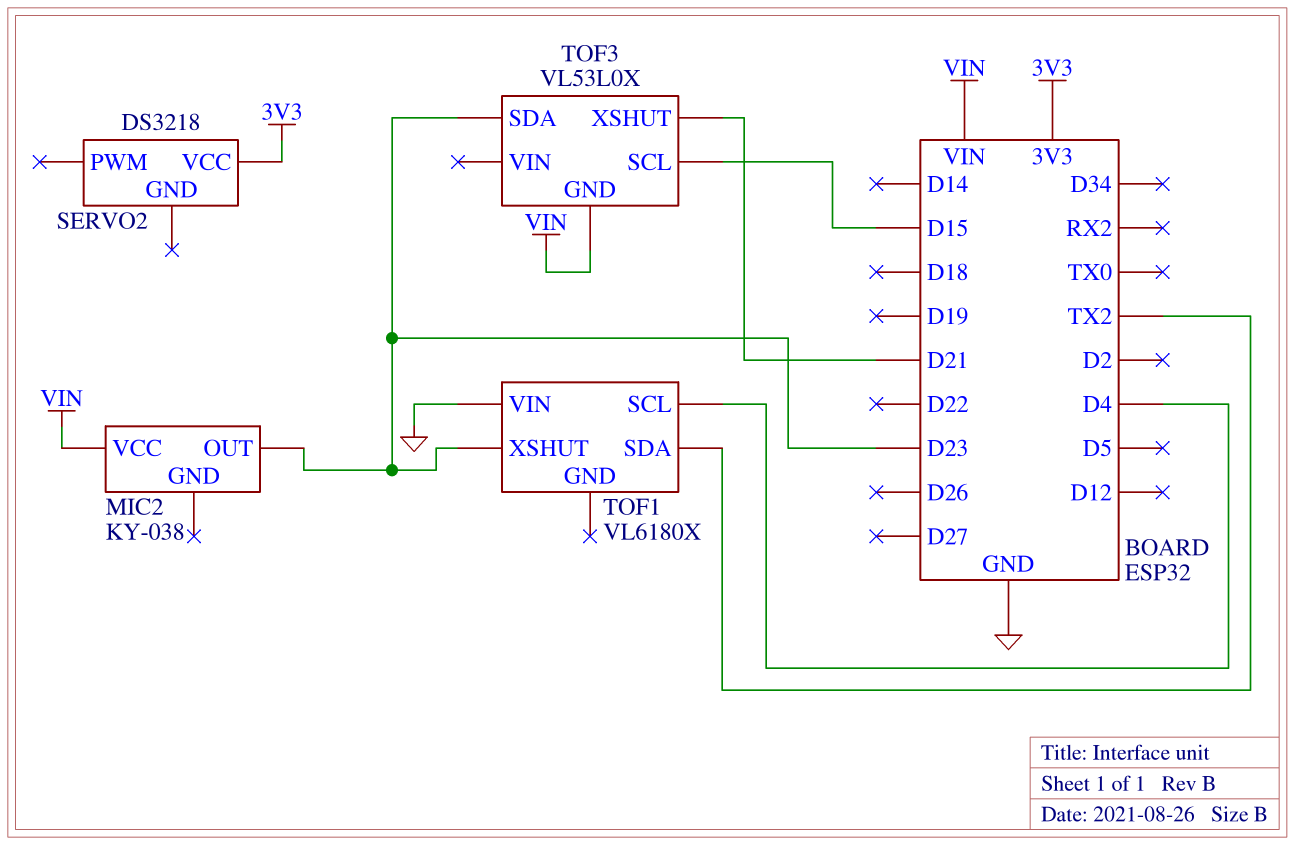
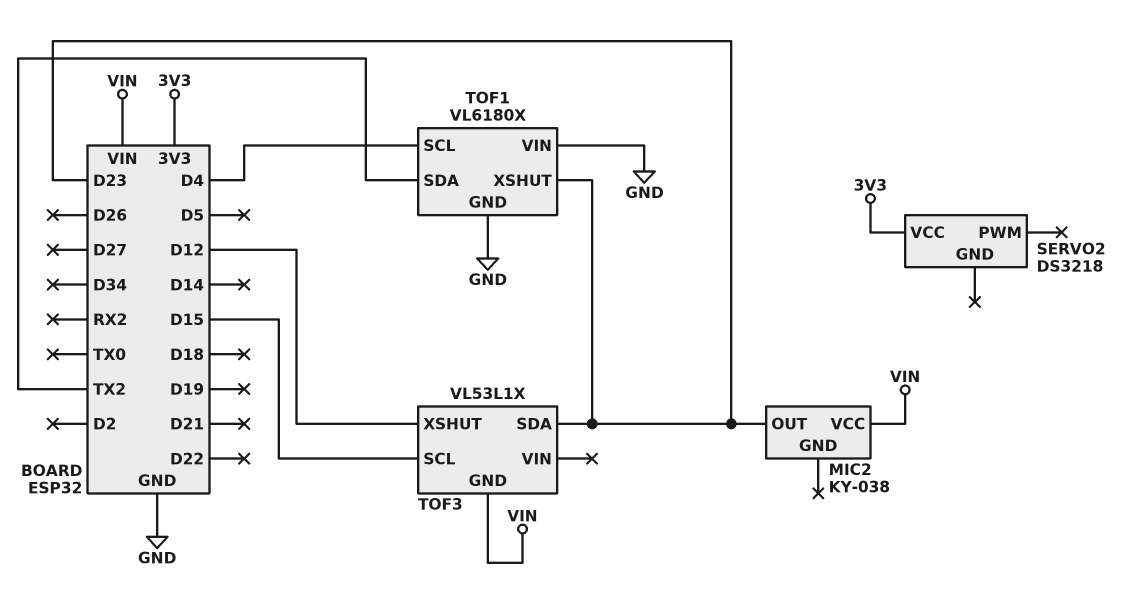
TOF1 pin GND: none -> GND
TOF3: VL53L0X -> VL53L1X
TOF3 pin XSHUT: D21 -> D12

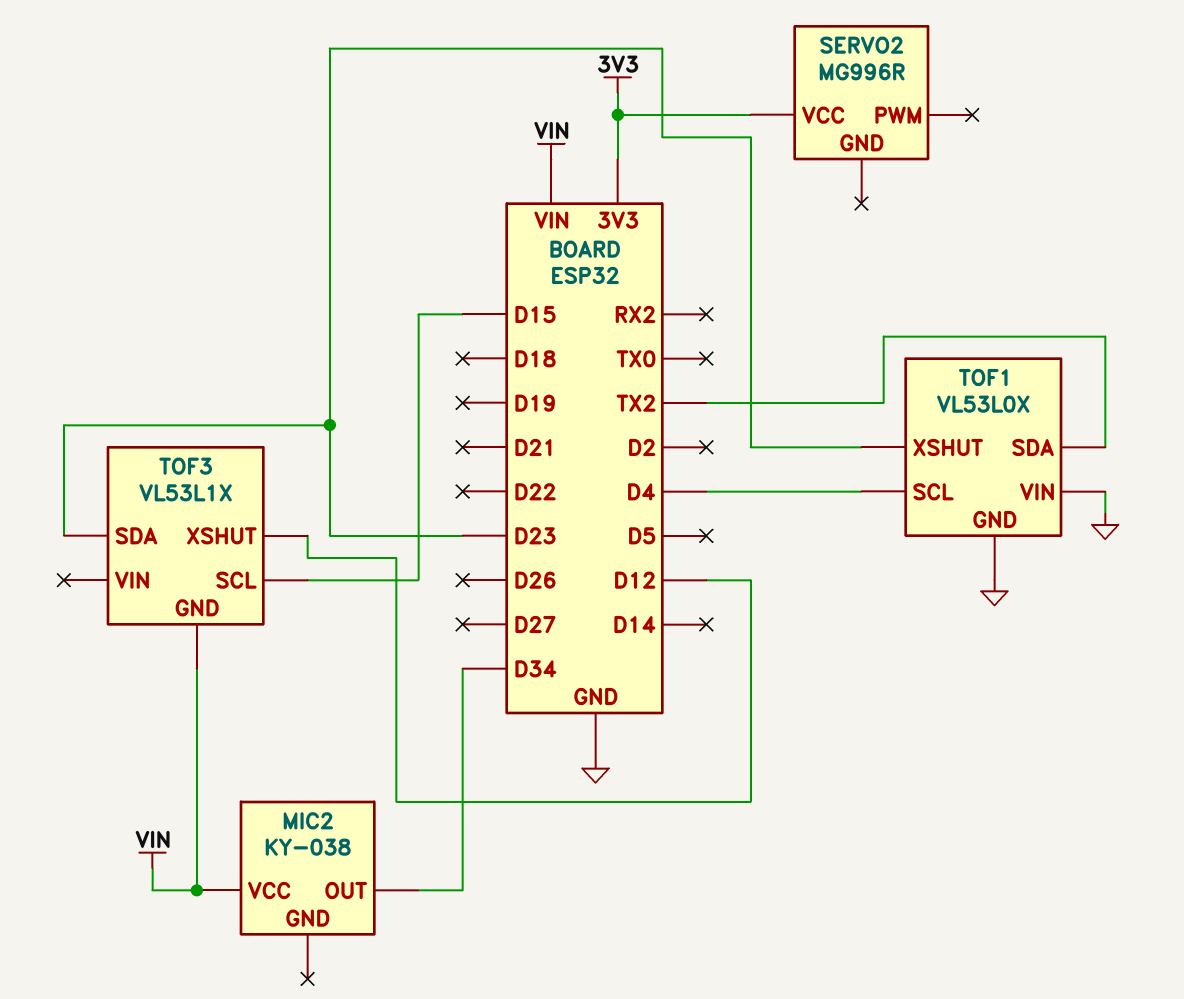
MIC2 pin OUT: D23 -> D34
SERVO2: DS3218 -> MG996R
TOF1: VL6180X -> VL53L0X

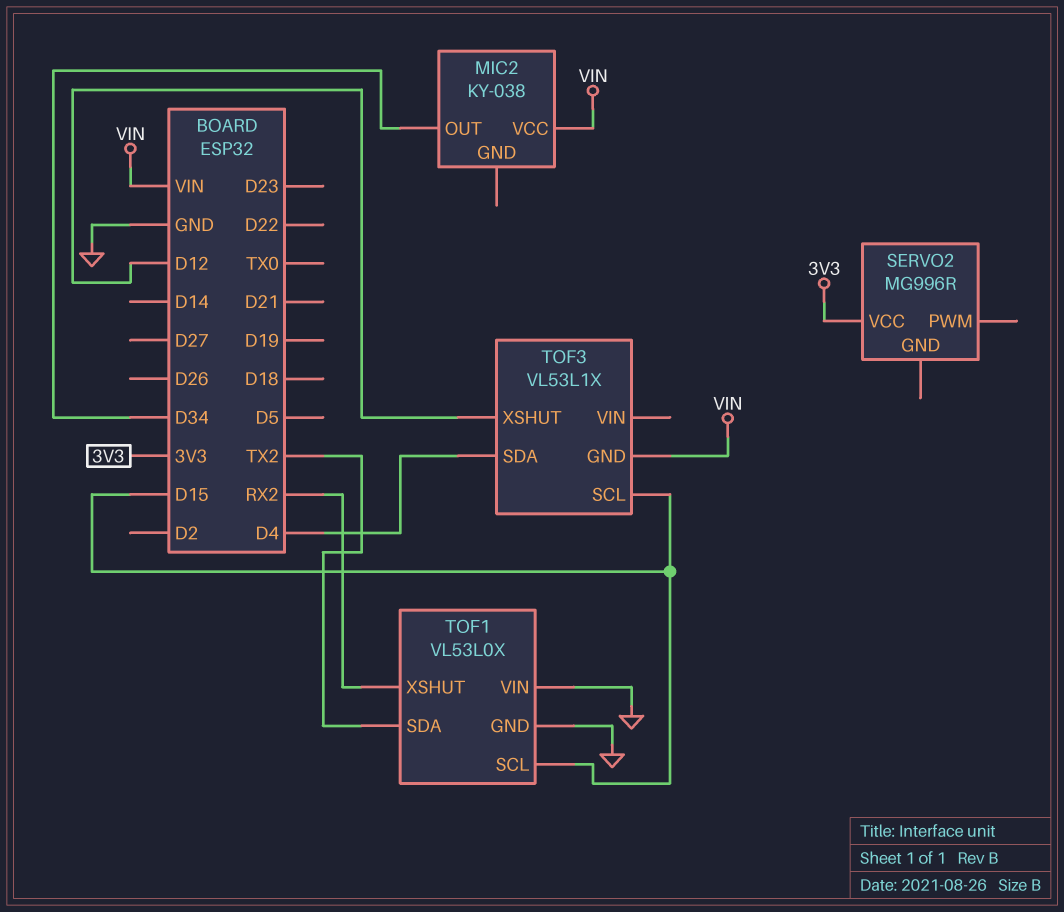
TOF1 pin SCL: D4 -> D15
TOF1 pin XSHUT: D23 -> RX2
TOF3 pin SDA: D23 -> D4

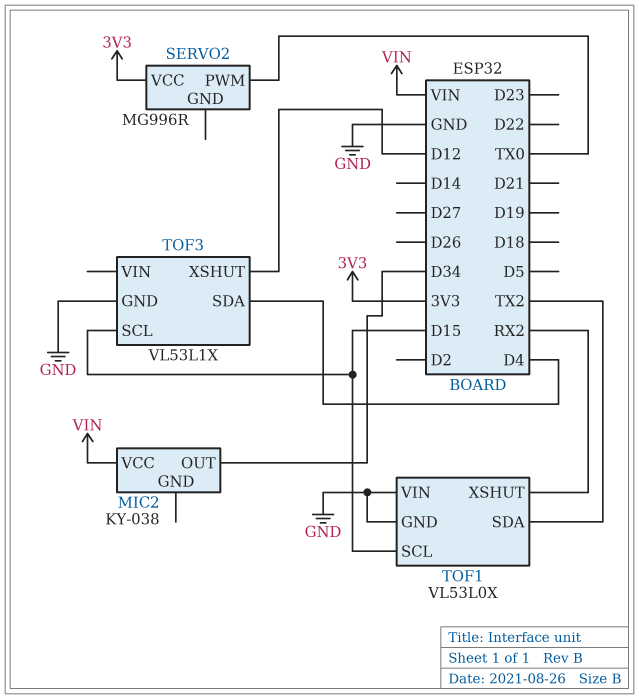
SERVO2 pin PWM: none -> TX0
TOF3 pin GND: VIN -> GND

